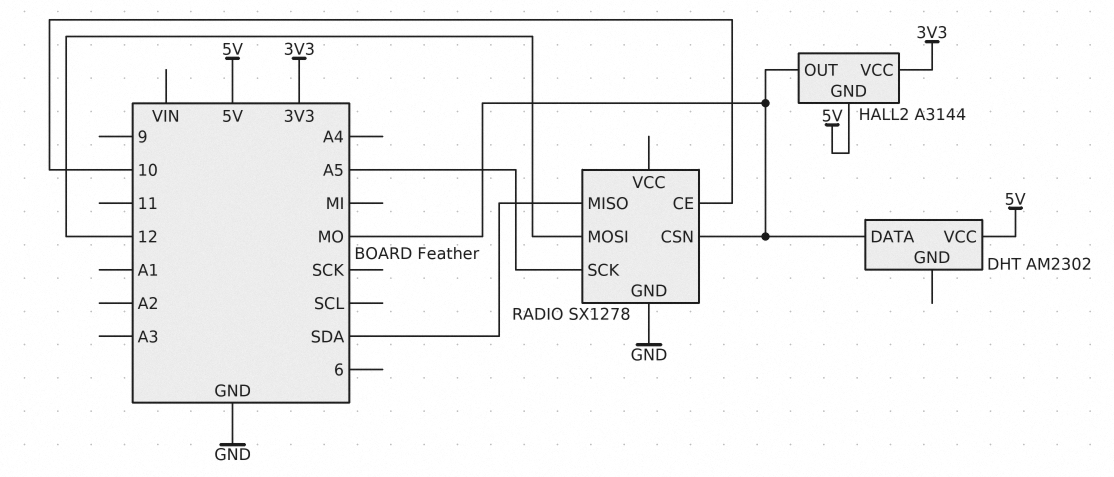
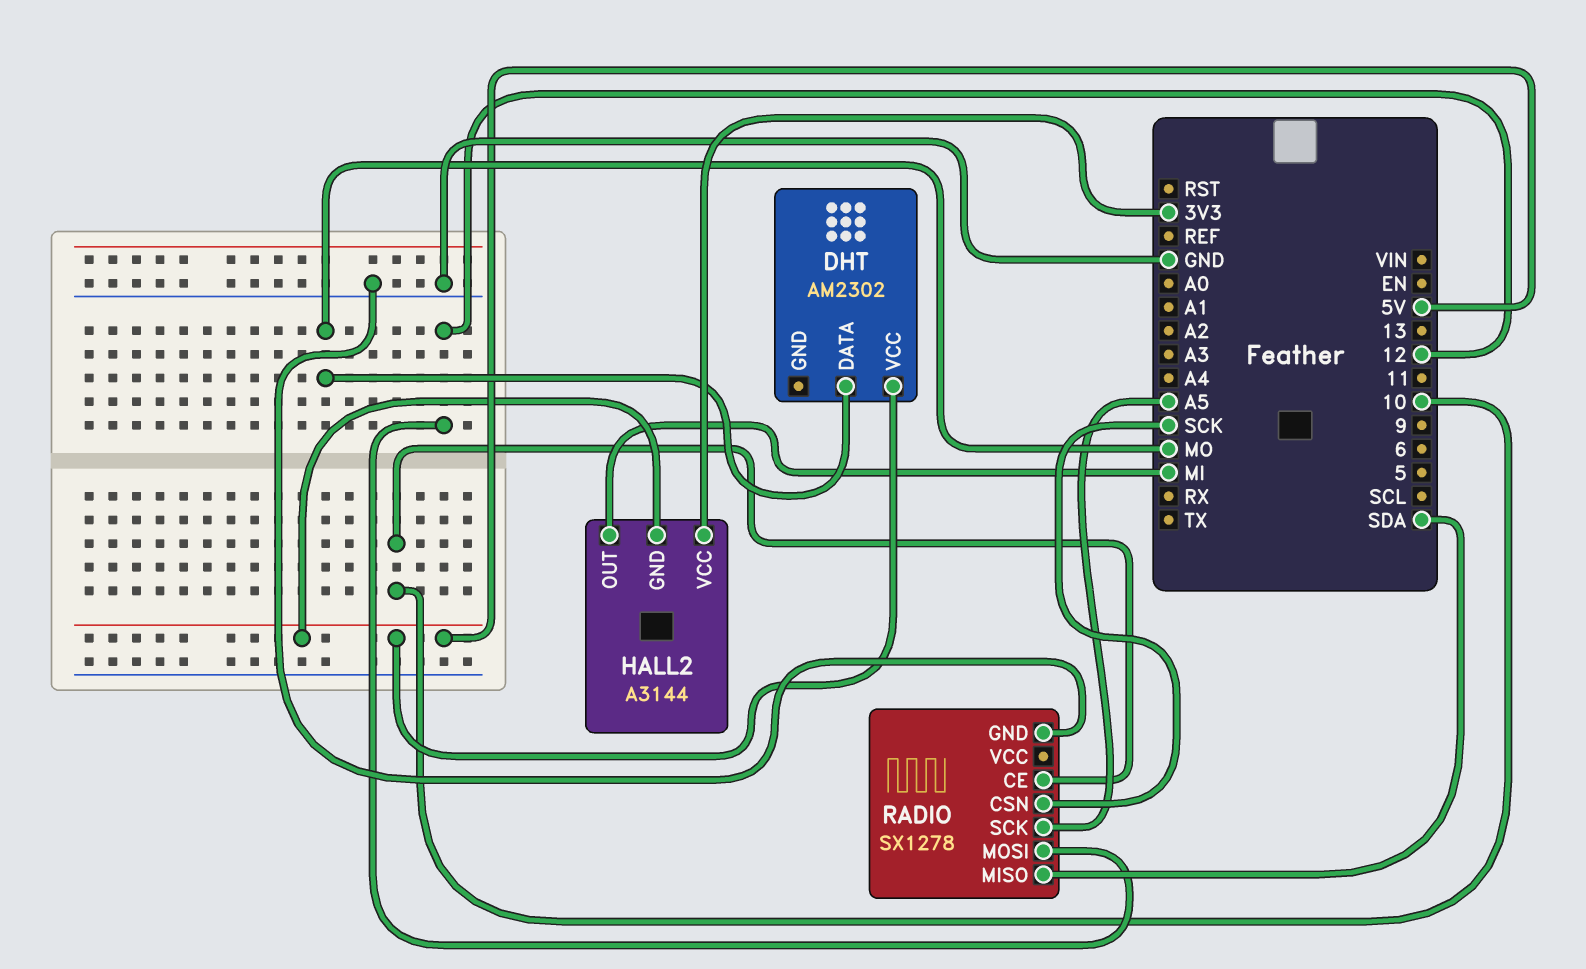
HALL2 pin OUT: MO -> MI
RADIO pin CSN: MO -> SCK

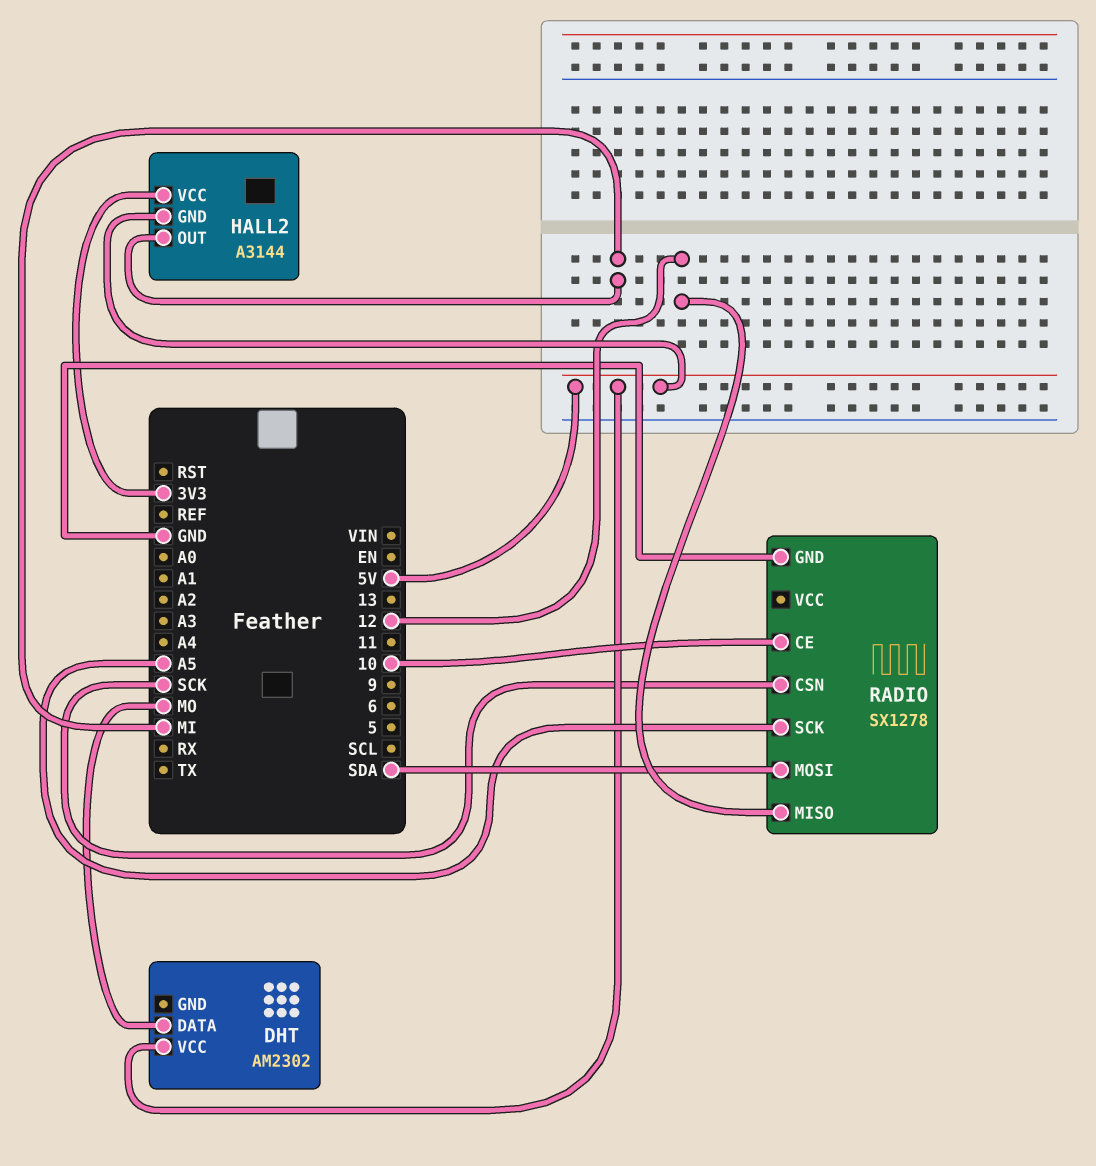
RADIO pin MISO: SDA -> 12
RADIO pin MOSI: 12 -> SDA

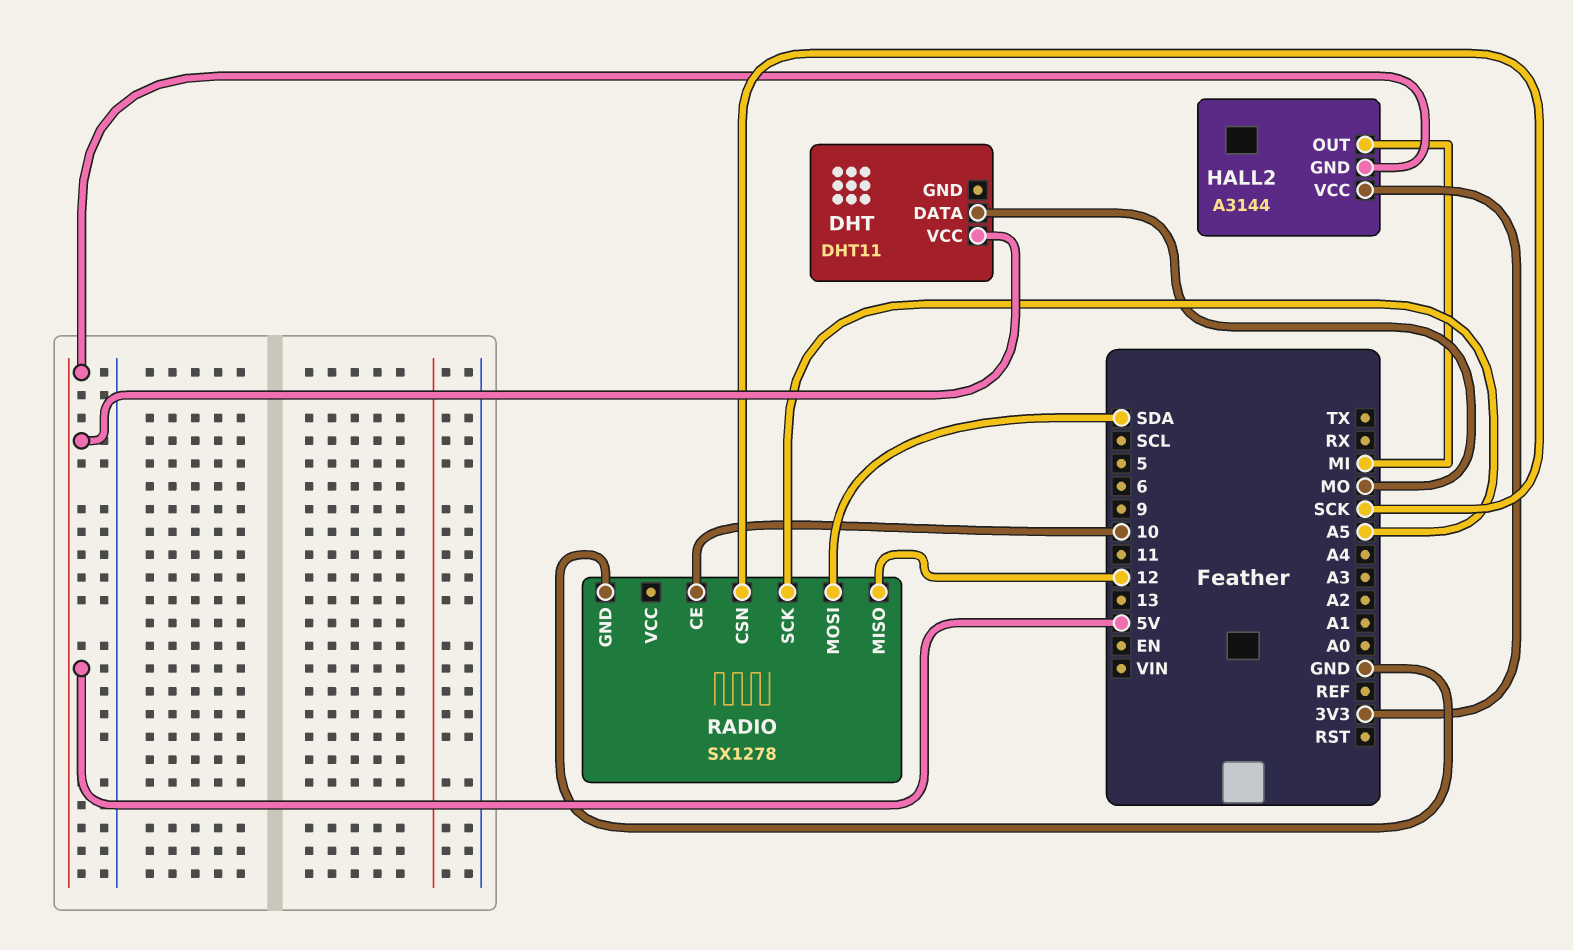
DHT: AM2302 -> DHT11

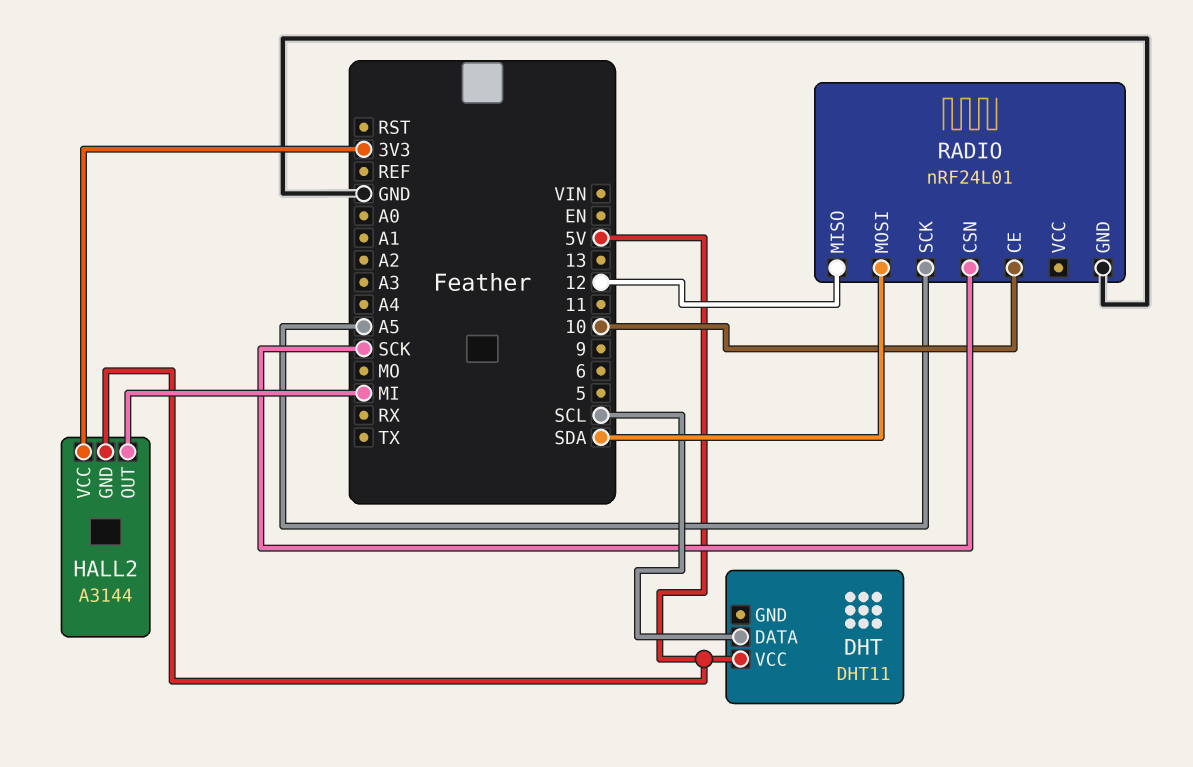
DHT pin DATA: MO -> SCL
RADIO: SX1278 -> nRF24L01

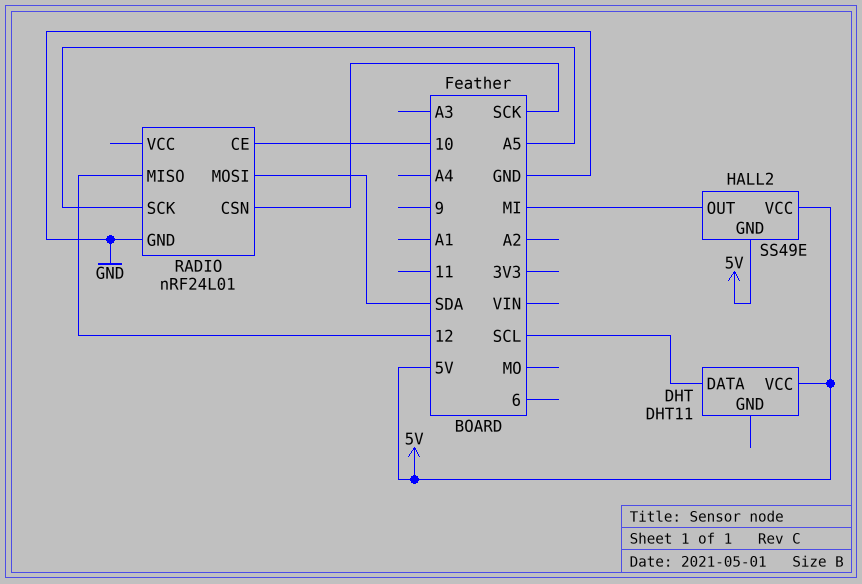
HALL2: A3144 -> SS49E
HALL2 pin VCC: 3V3 -> 5V

